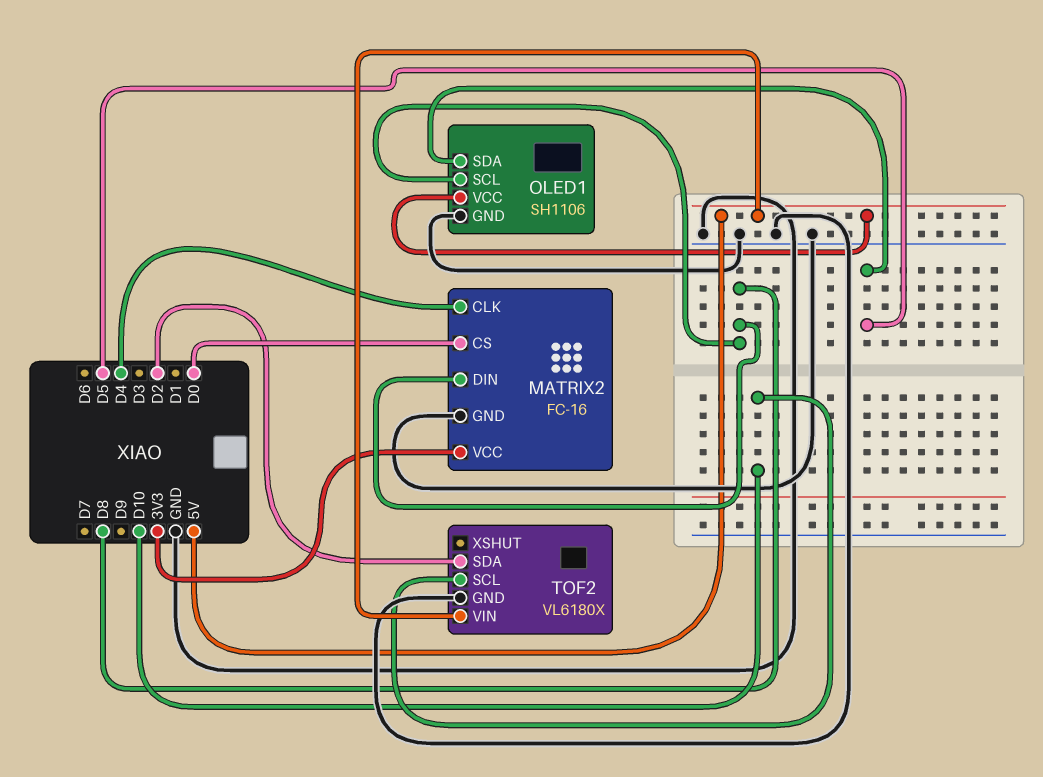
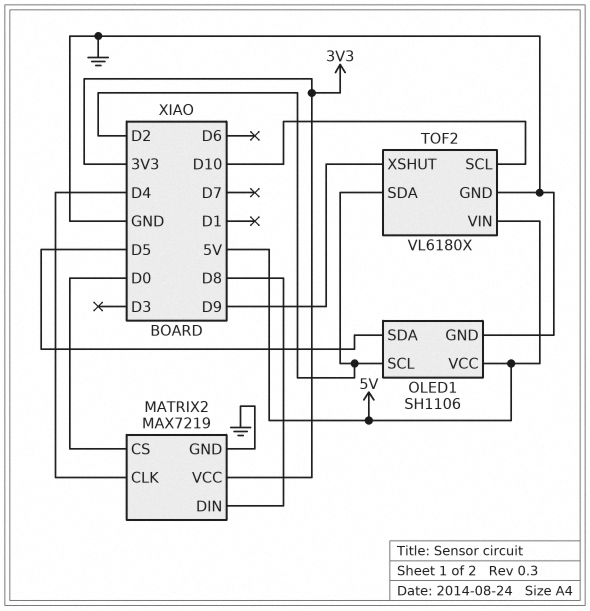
MATRIX2: FC-16 -> MAX7219
OLED1 pin SCL: D8 -> D2
TOF2 pin XSHUT: none -> D9

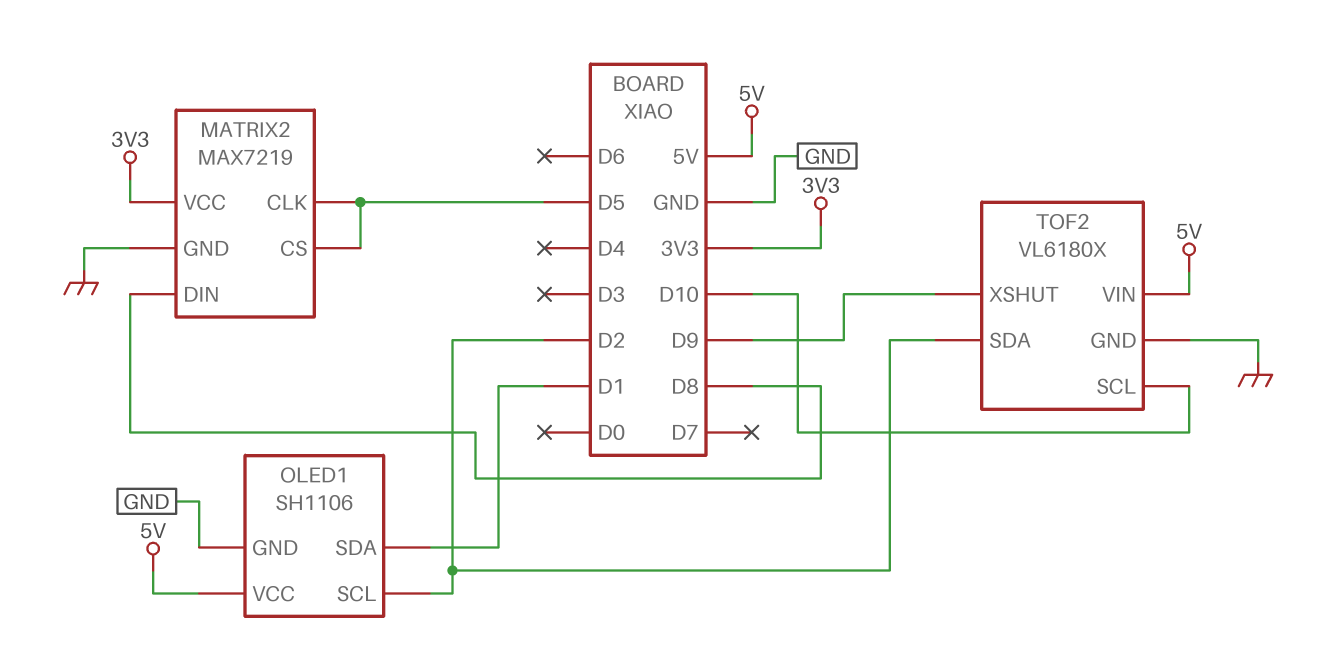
MATRIX2 pin CLK: D4 -> D5
MATRIX2 pin CS: D0 -> D5
OLED1 pin SDA: D5 -> D1

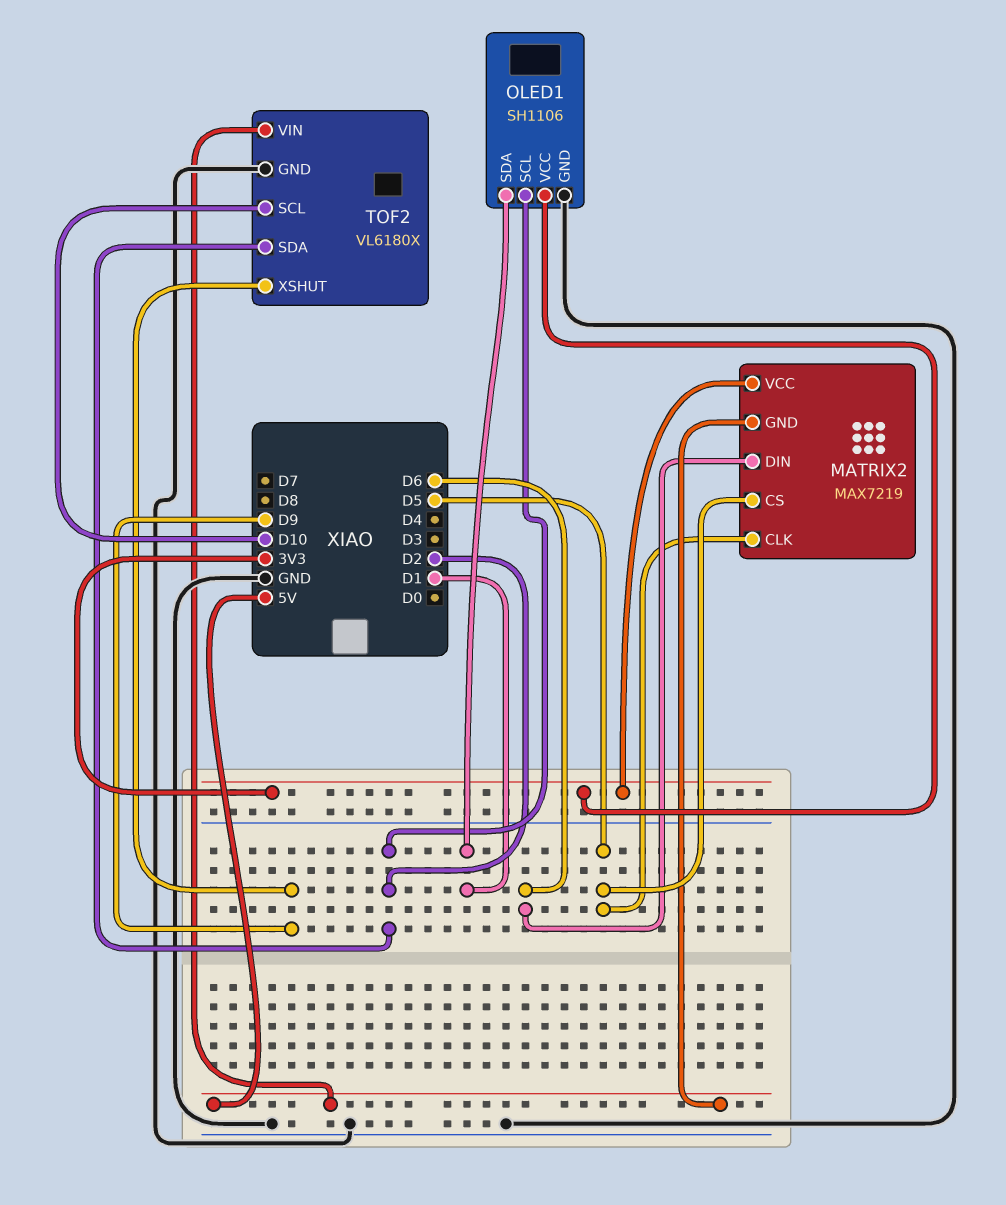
MATRIX2 pin DIN: D8 -> D6
MATRIX2 pin GND: GND -> 5V
OLED1 pin VCC: 5V -> 3V3

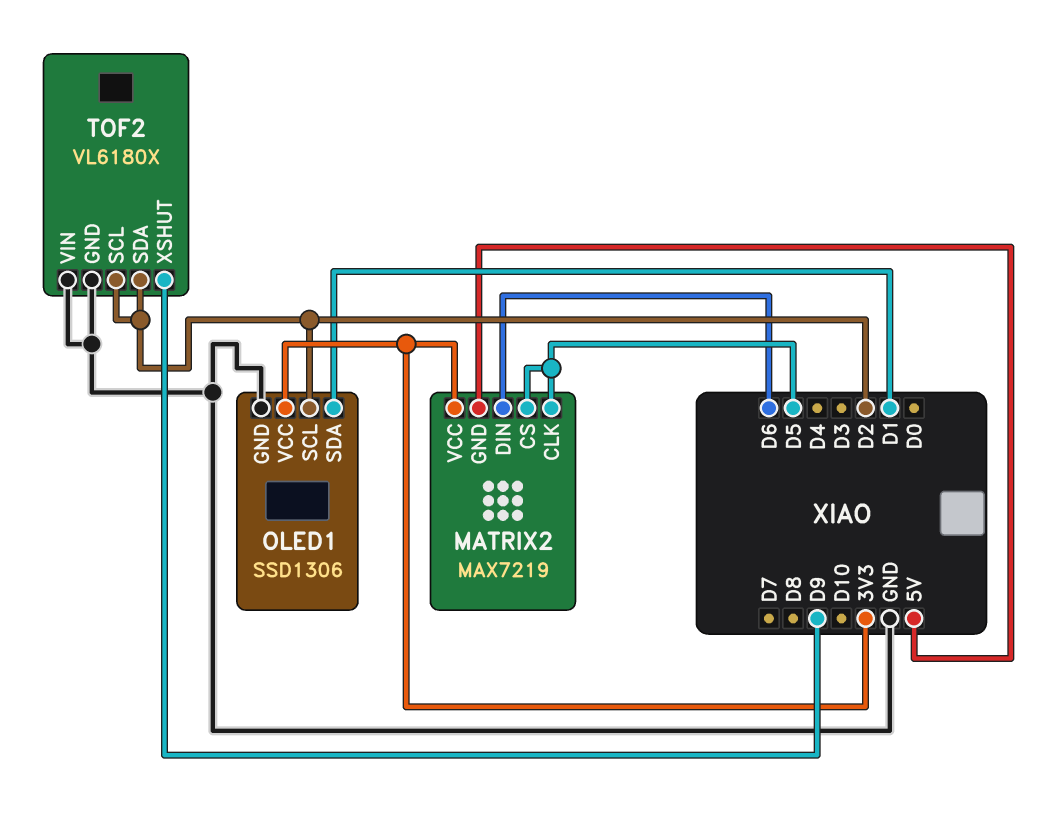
OLED1: SH1106 -> SSD1306
TOF2 pin SCL: D10 -> D2
TOF2 pin VIN: 5V -> GND

